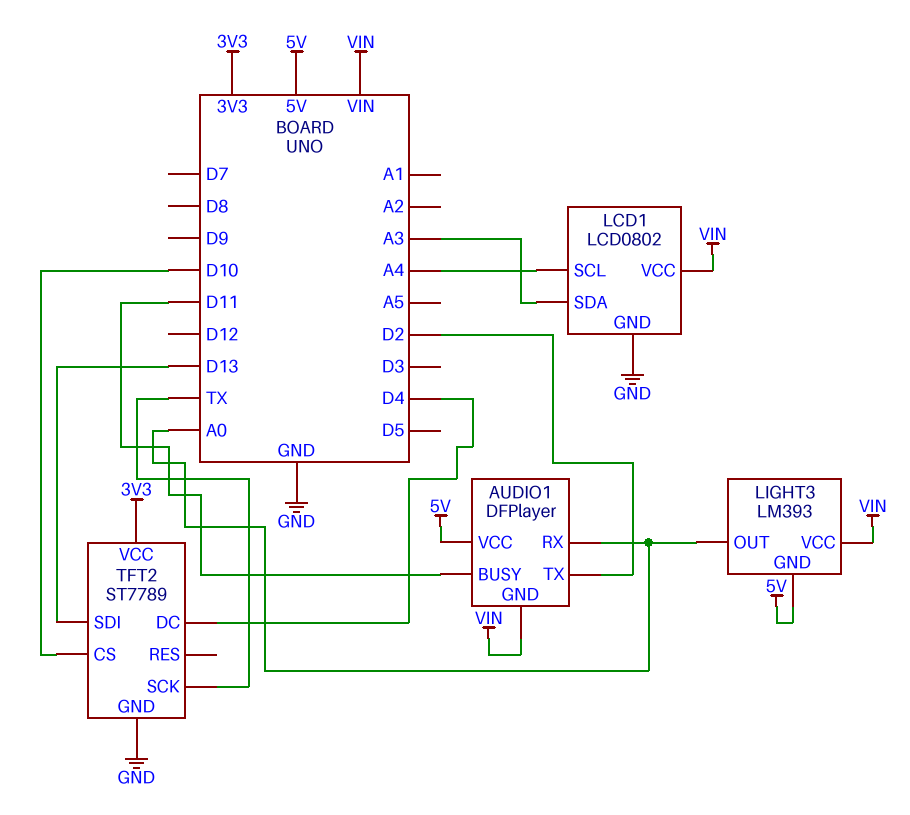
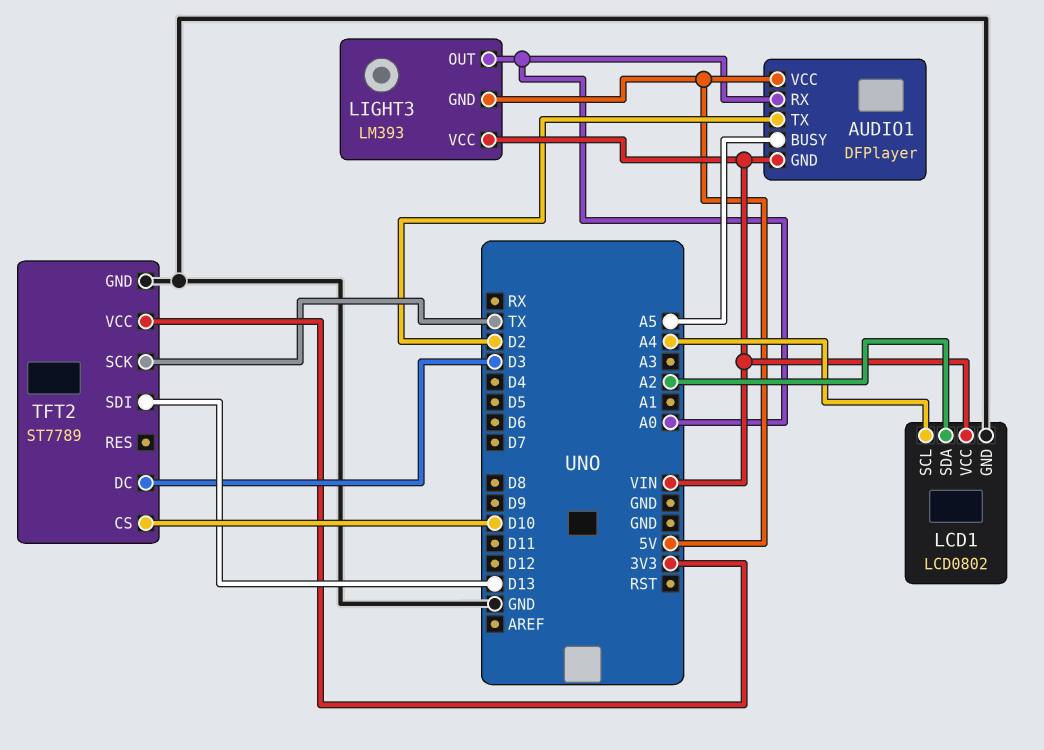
AUDIO1 pin BUSY: D11 -> A5
LCD1 pin SDA: A3 -> A2
TFT2 pin DC: D4 -> D3

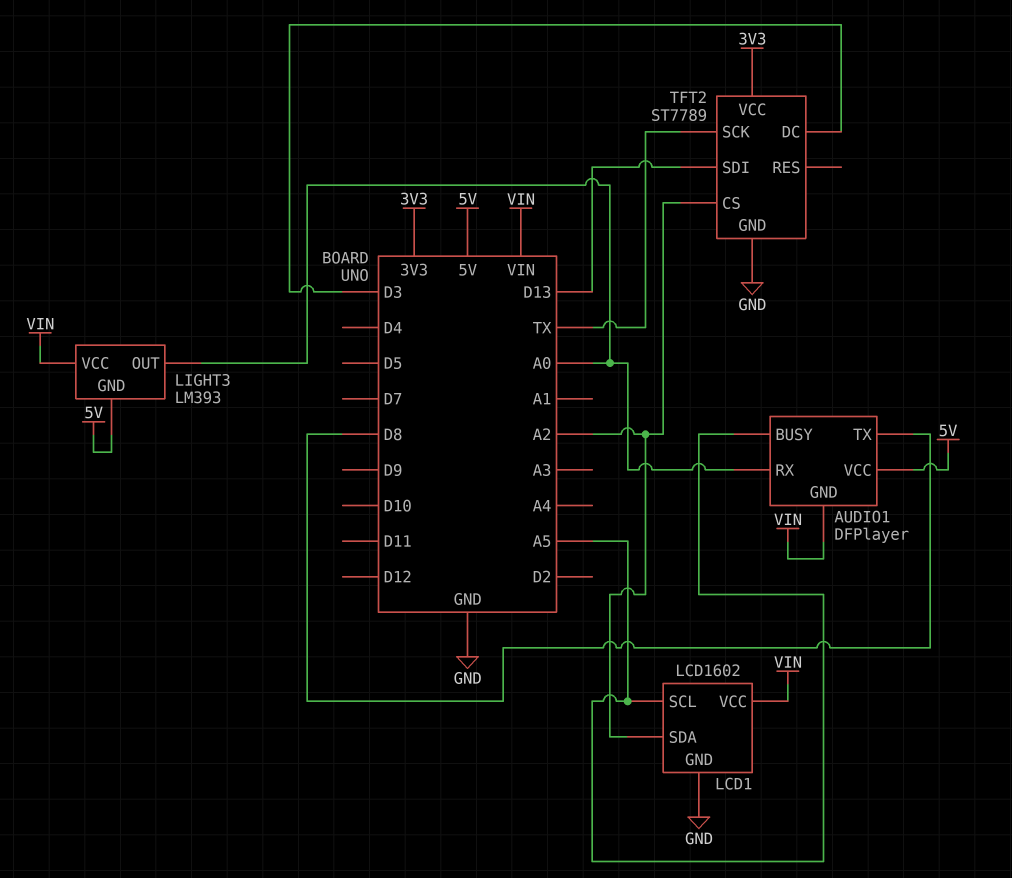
AUDIO1 pin TX: D2 -> D8
LCD1: LCD0802 -> LCD1602
LCD1 pin SCL: A4 -> A5
TFT2 pin CS: D10 -> A2

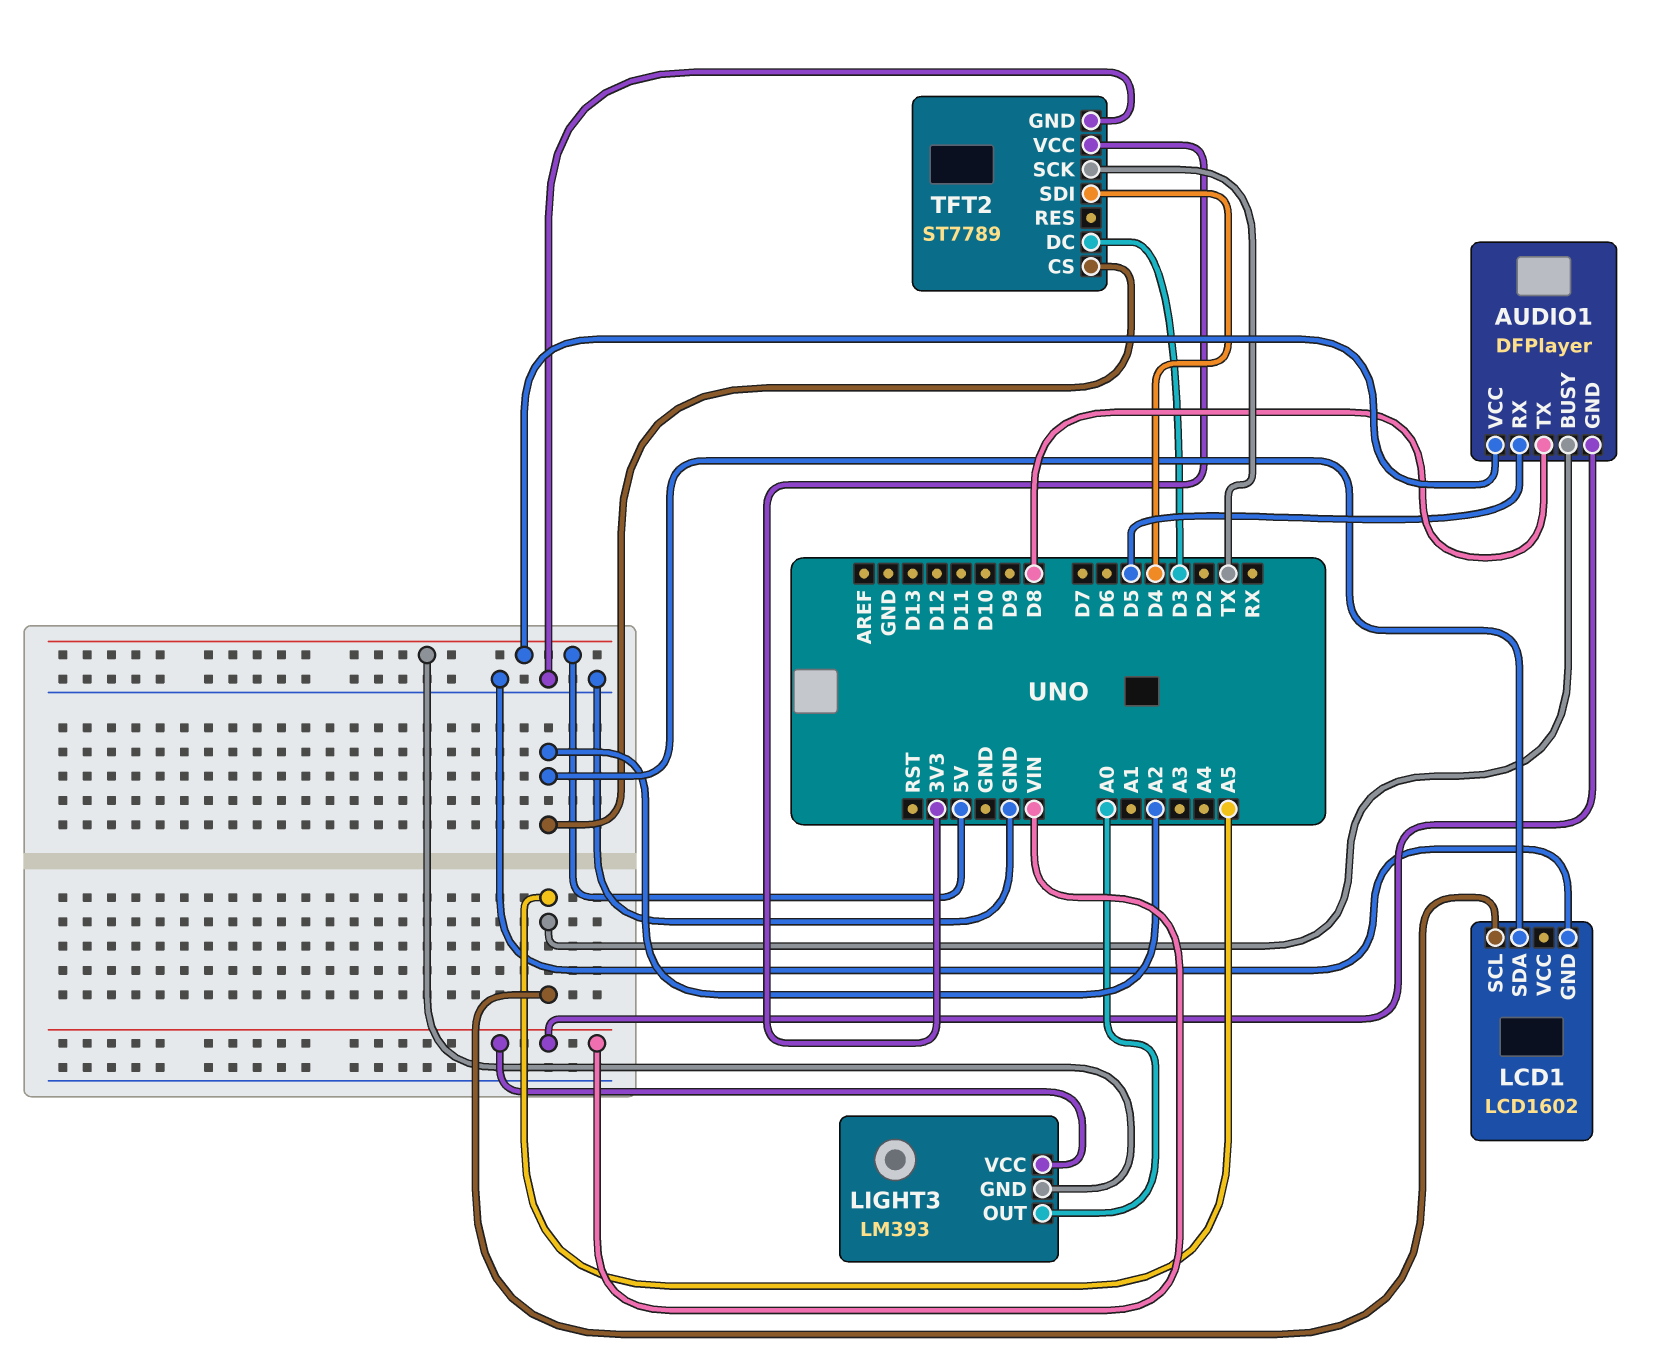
AUDIO1 pin RX: A0 -> D5
LCD1 pin VCC: VIN -> none
TFT2 pin SDI: D13 -> D4

